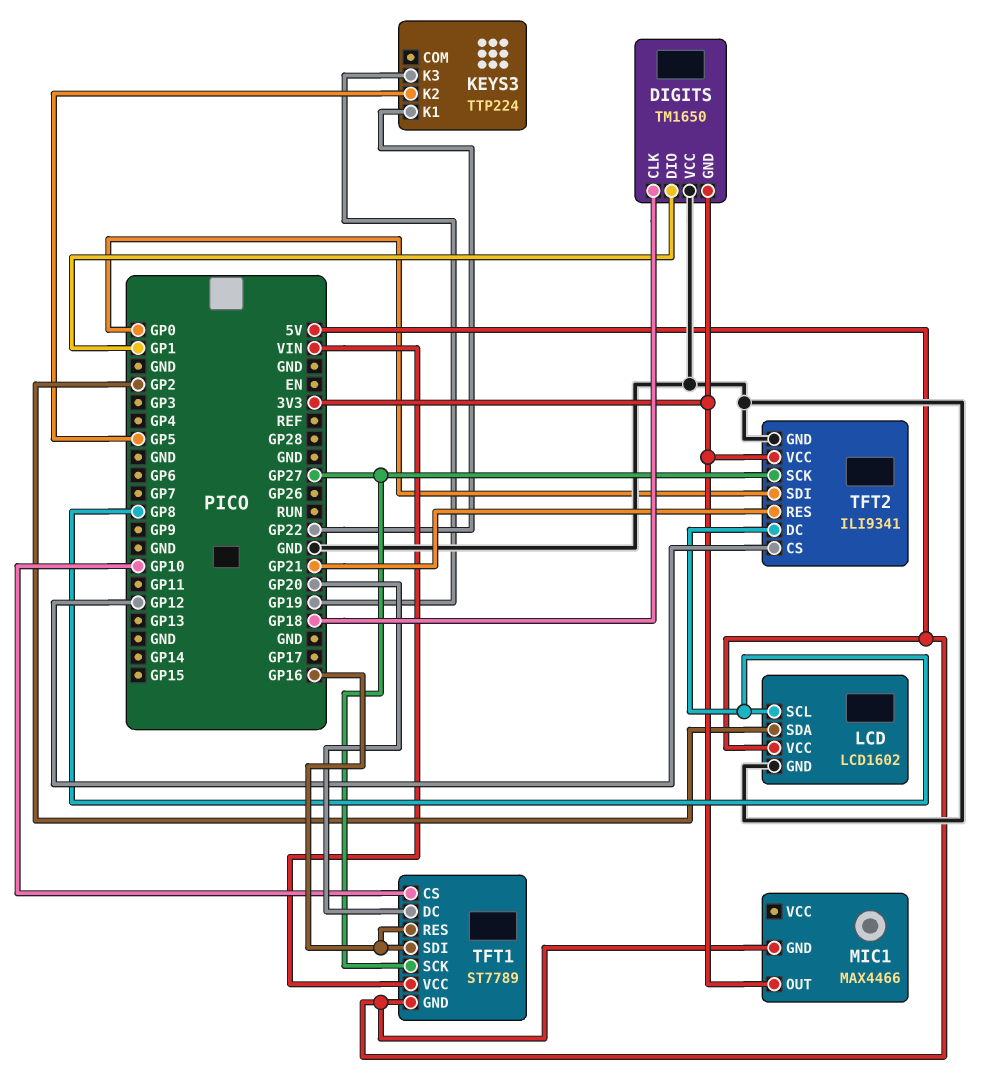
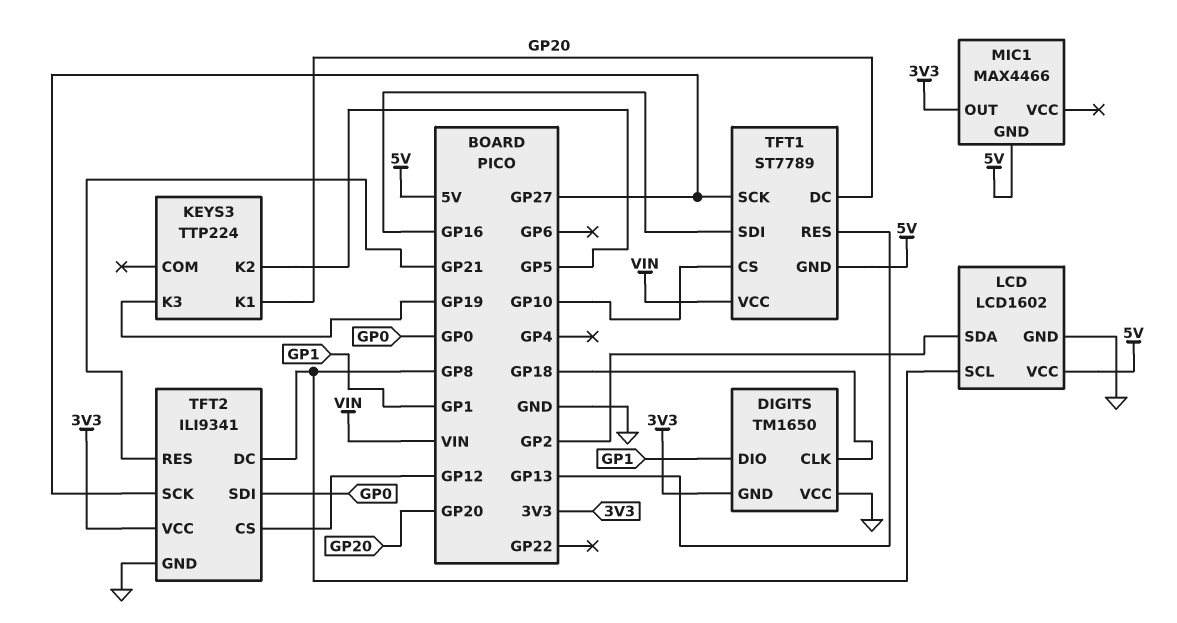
KEYS3 pin K1: GP22 -> GP20
TFT1 pin RES: GP16 -> GP13

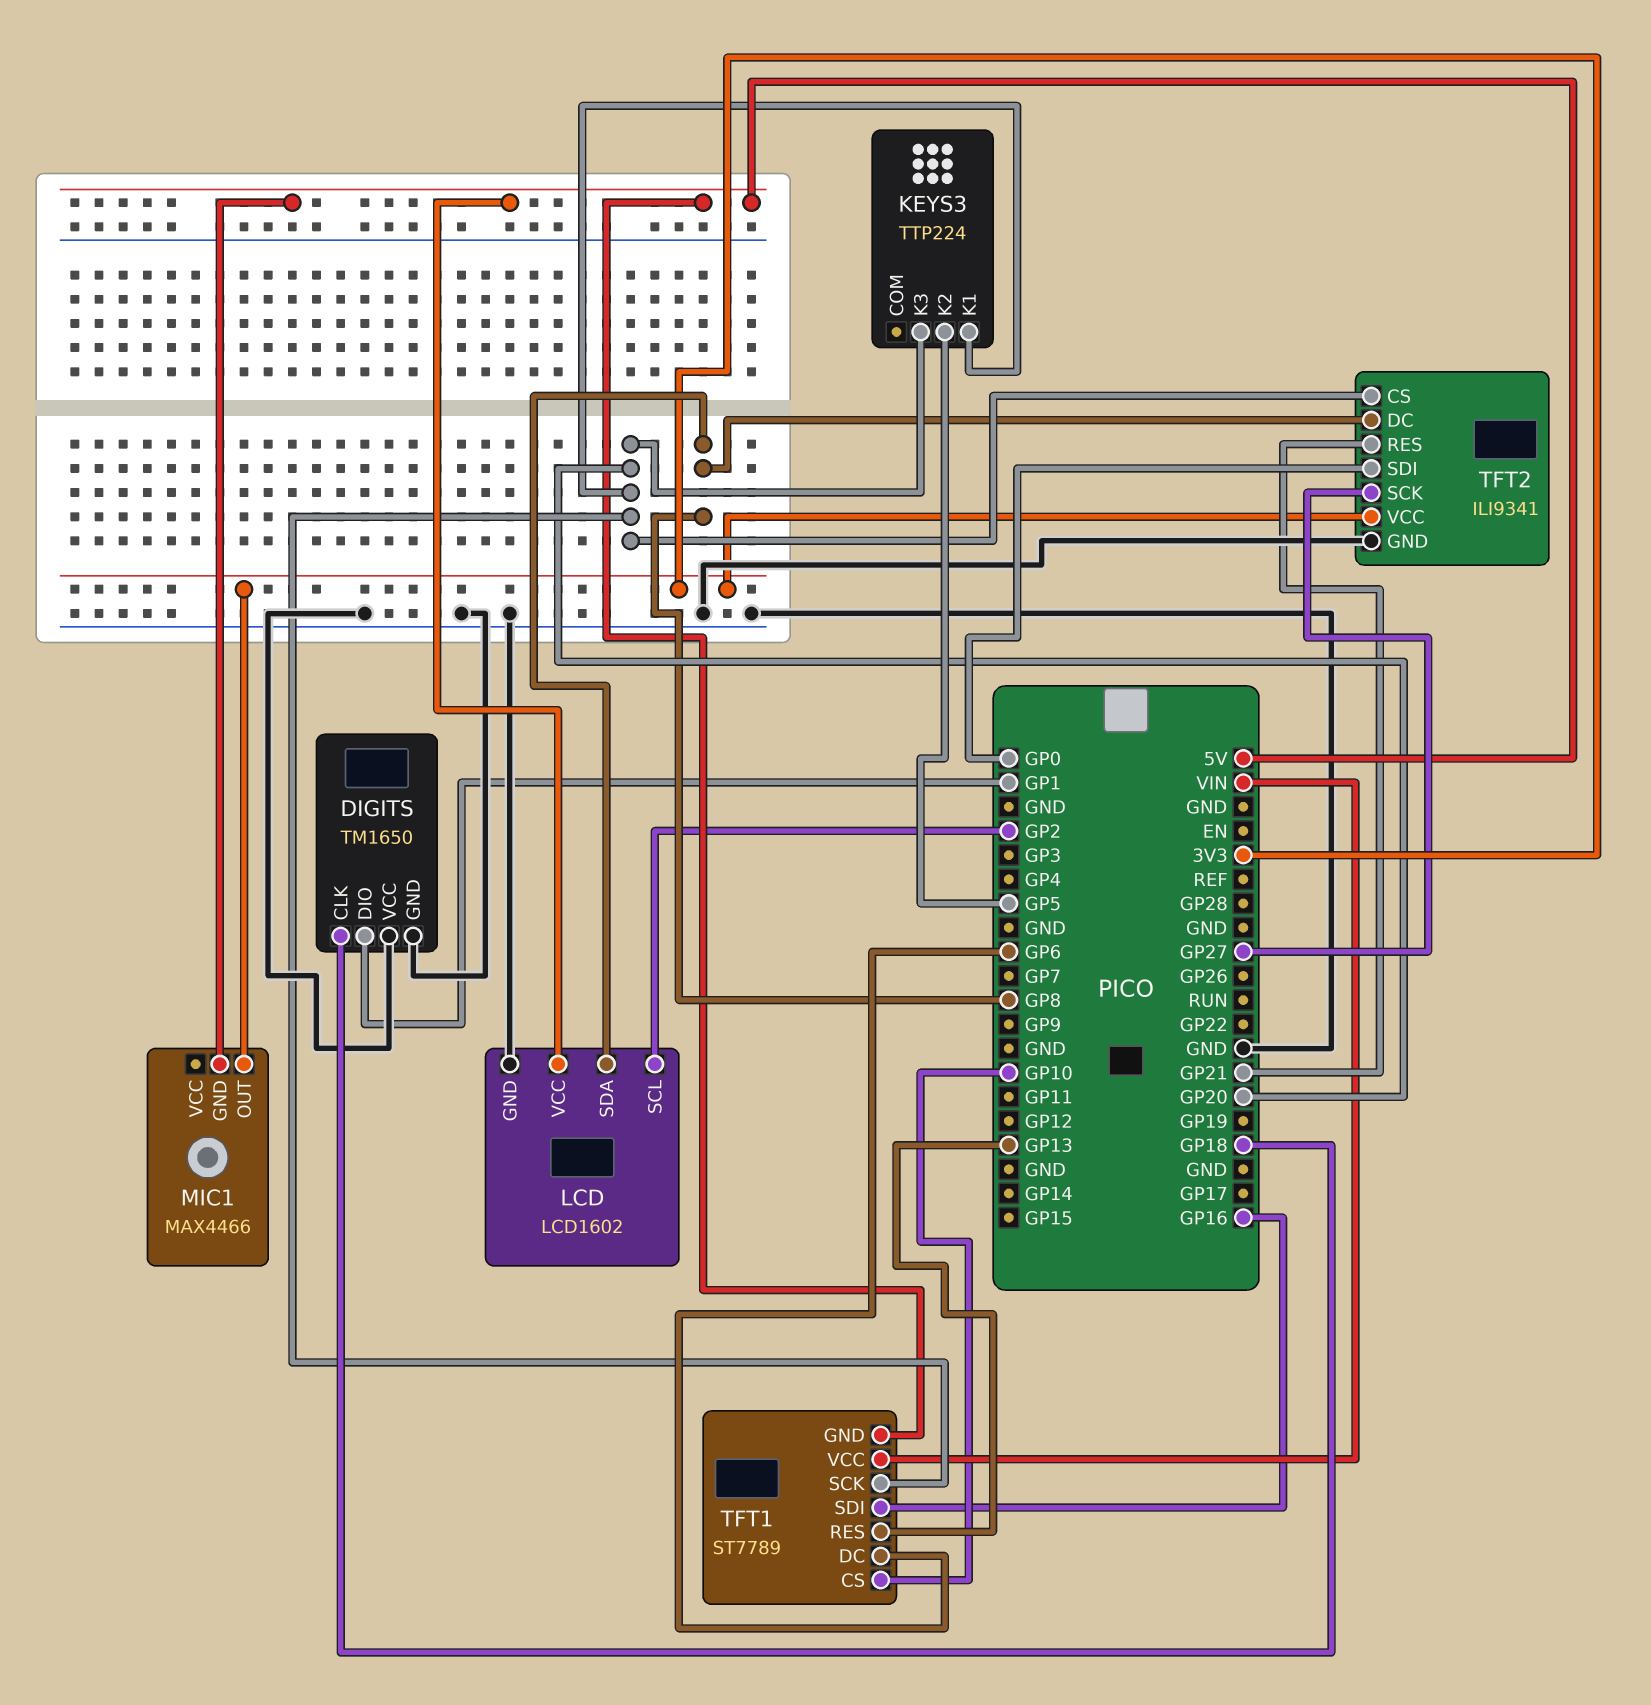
DIGITS pin GND: 3V3 -> GND
KEYS3 pin K3: GP19 -> GP20
LCD pin SCL: GP8 -> GP2
LCD pin SDA: GP2 -> GP8
TFT1 pin DC: GP20 -> GP6
TFT1 pin SCK: GP27 -> GP20
TFT2 pin CS: GP12 -> GP20

